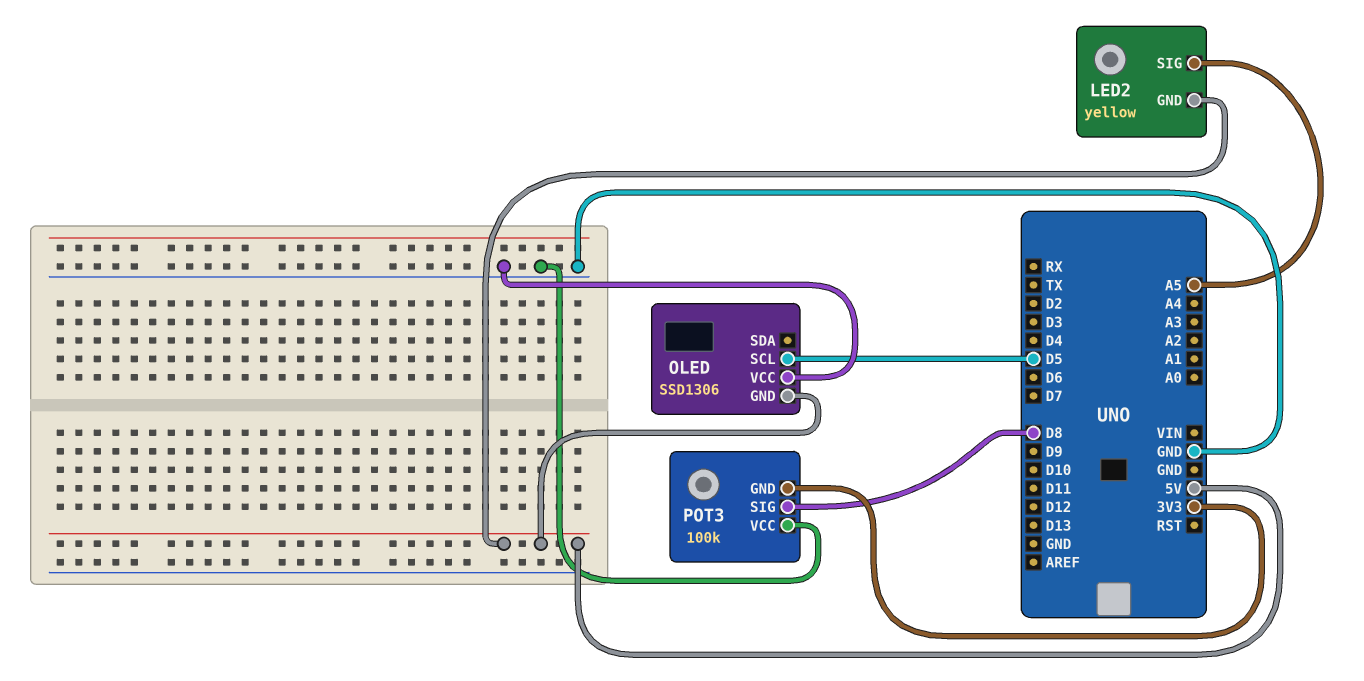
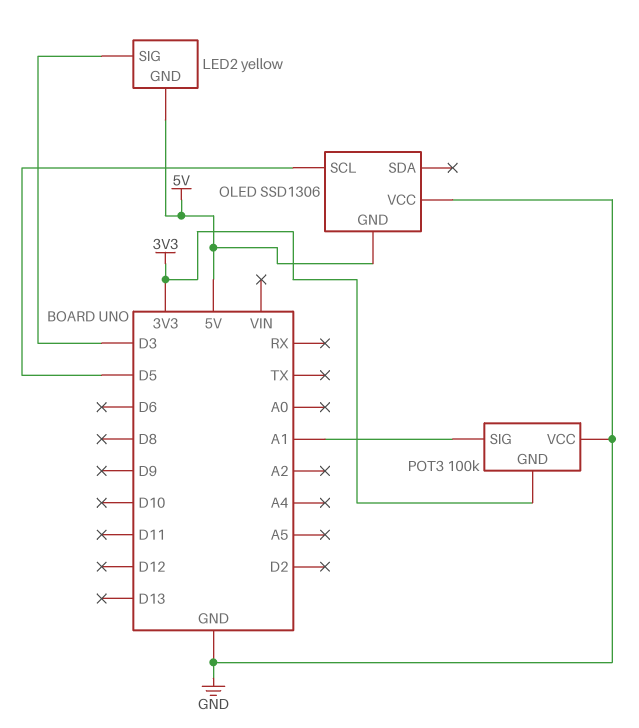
LED2 pin SIG: A5 -> D3
POT3 pin SIG: D8 -> A1

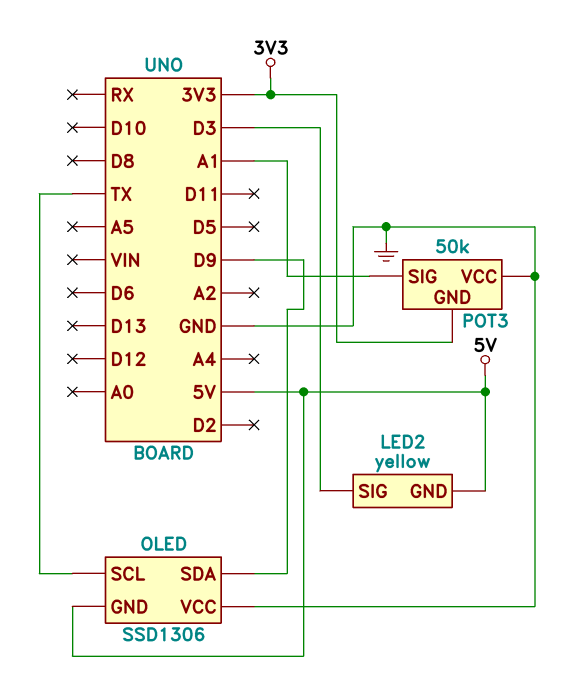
OLED pin SCL: D5 -> TX
OLED pin SDA: none -> D9
POT3: 100k -> 50k

